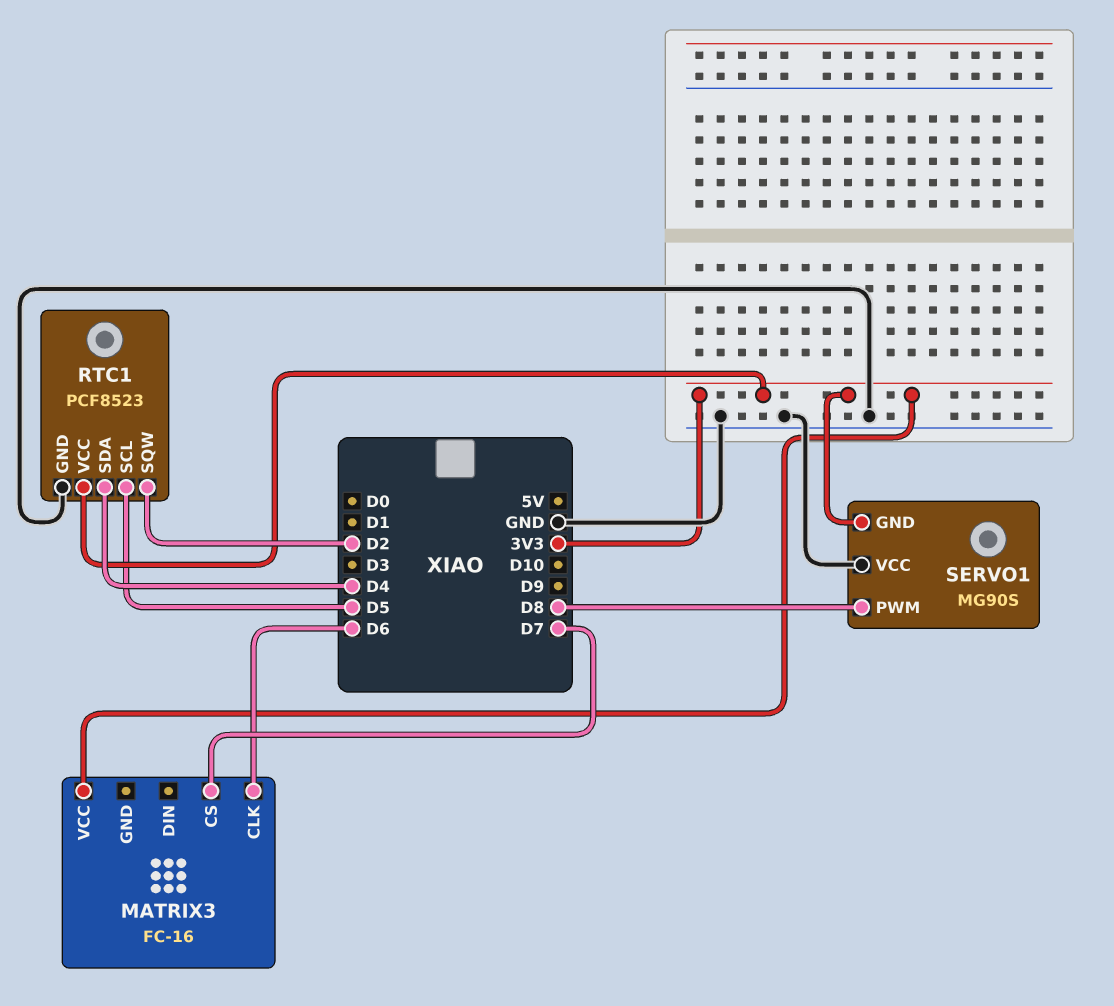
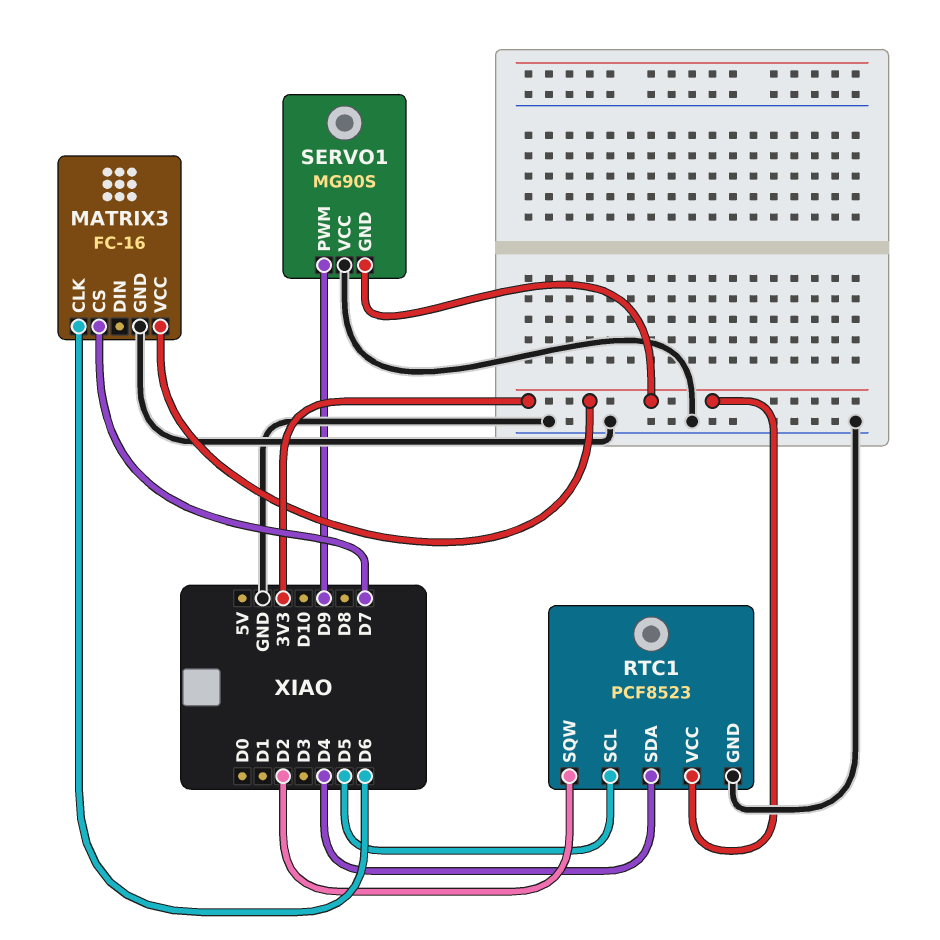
MATRIX3 pin GND: none -> GND
SERVO1 pin PWM: D8 -> D9

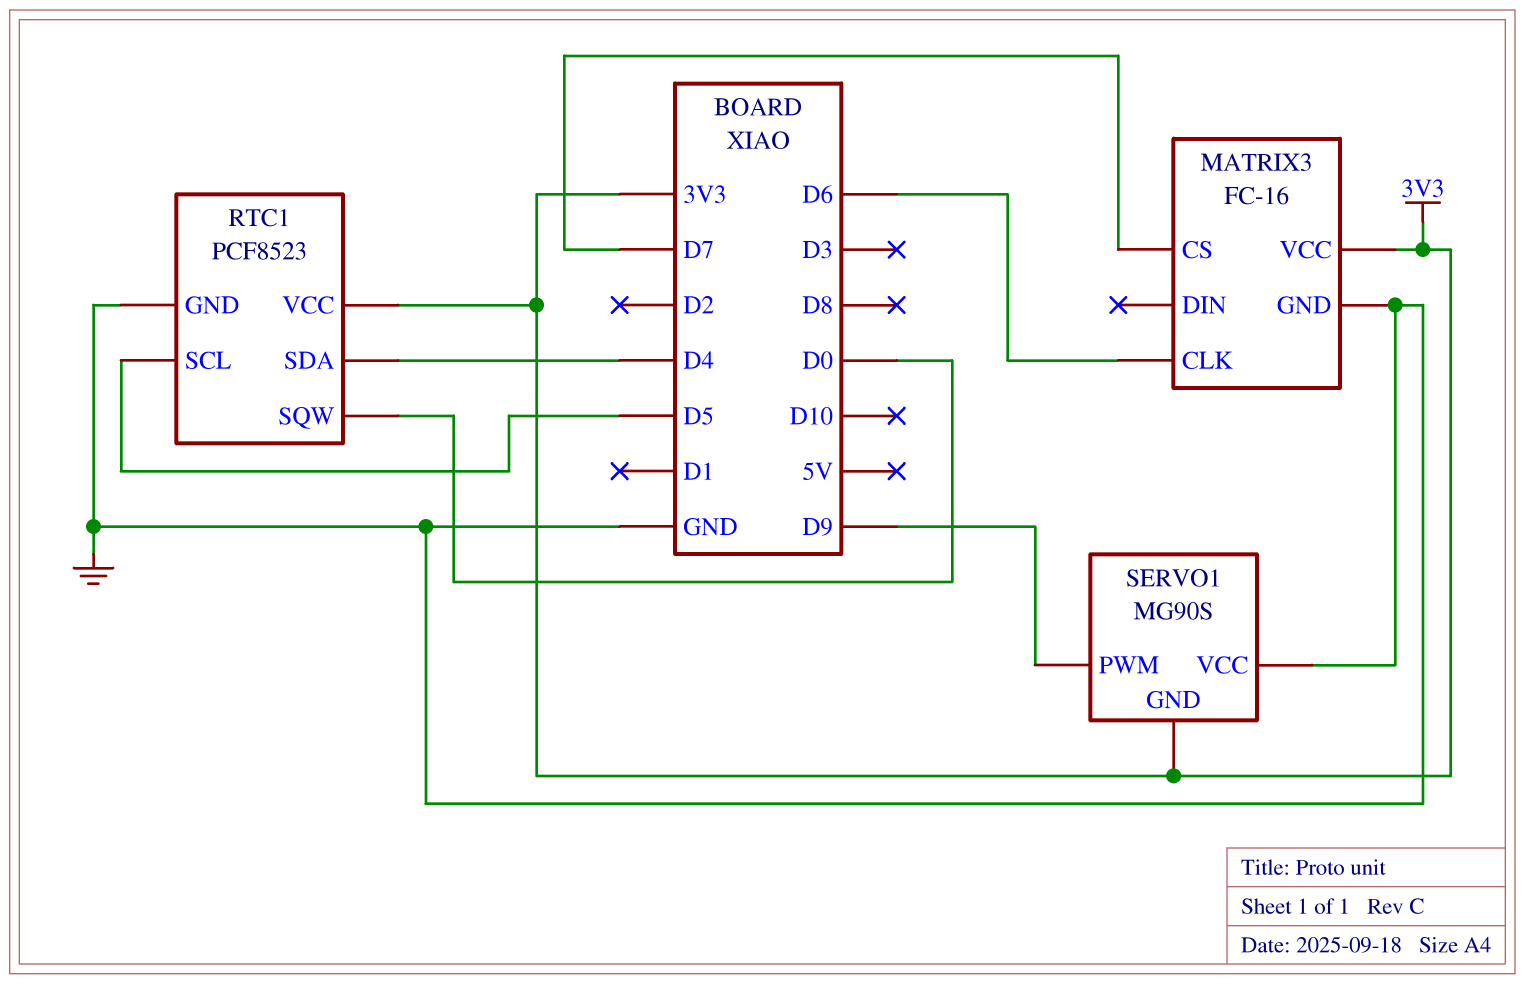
RTC1 pin SQW: D2 -> D0

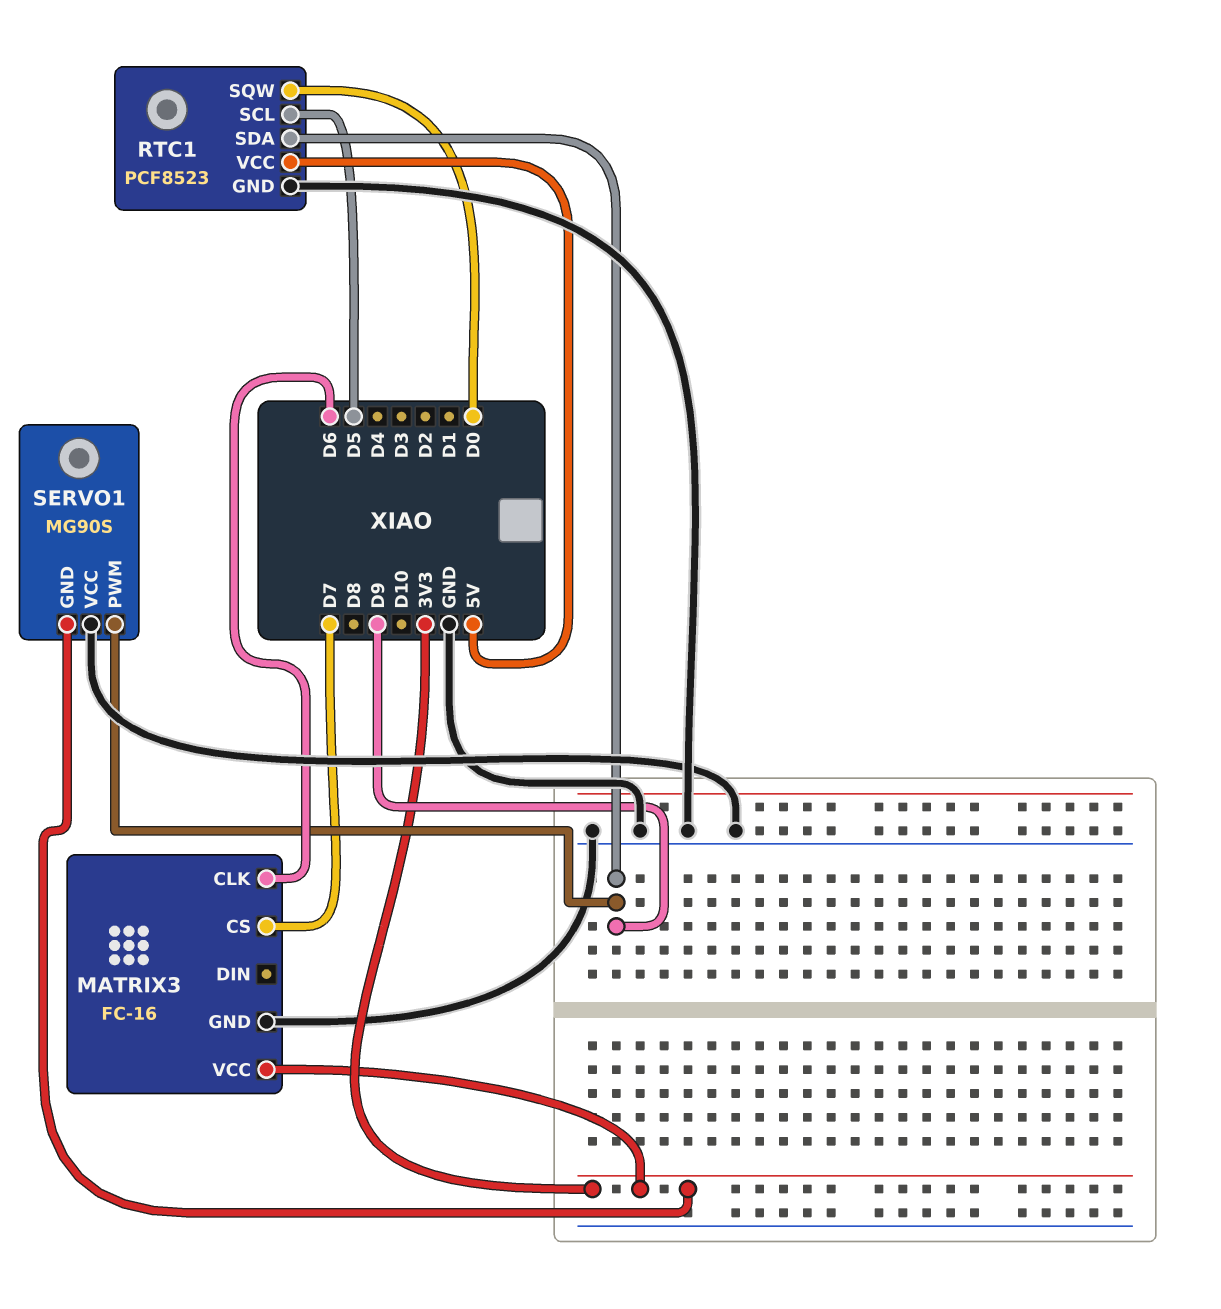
RTC1 pin SDA: D4 -> D9
RTC1 pin VCC: 3V3 -> 5V

